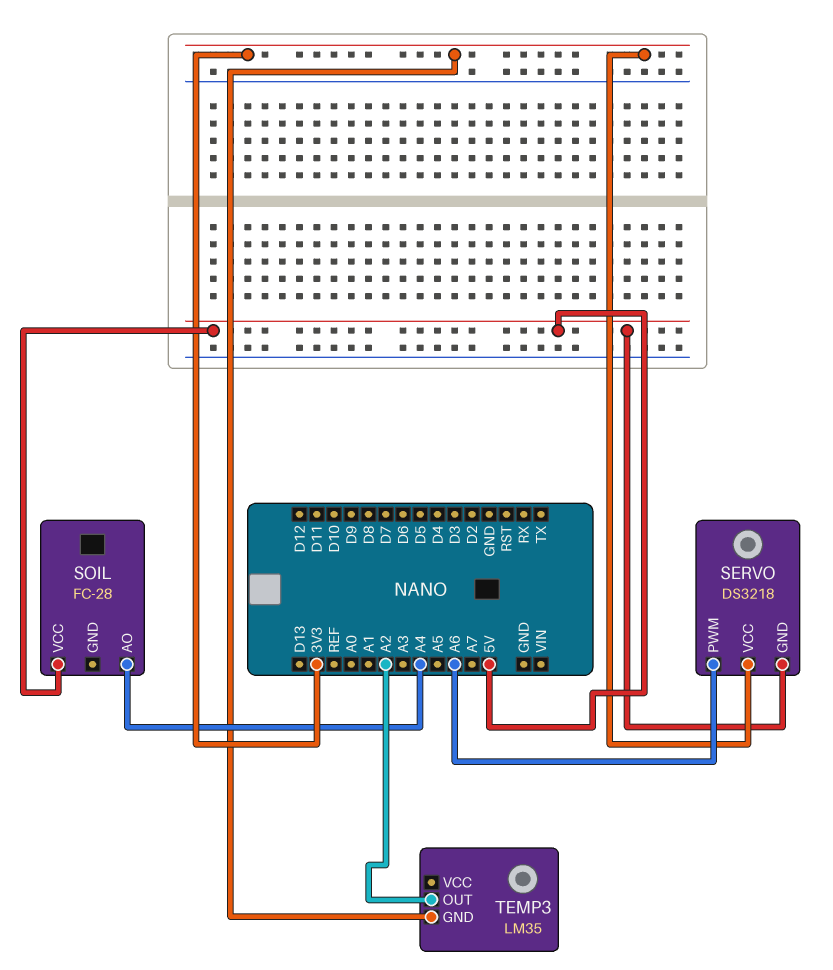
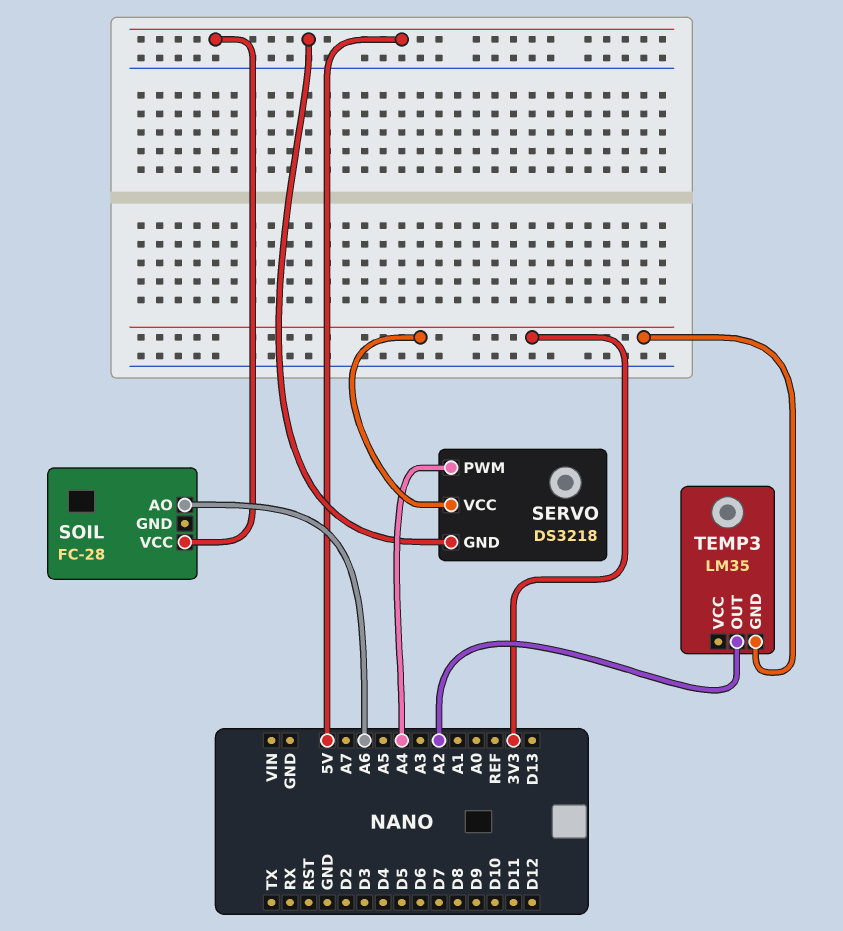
SERVO pin PWM: A6 -> A4
SOIL pin AO: A4 -> A6

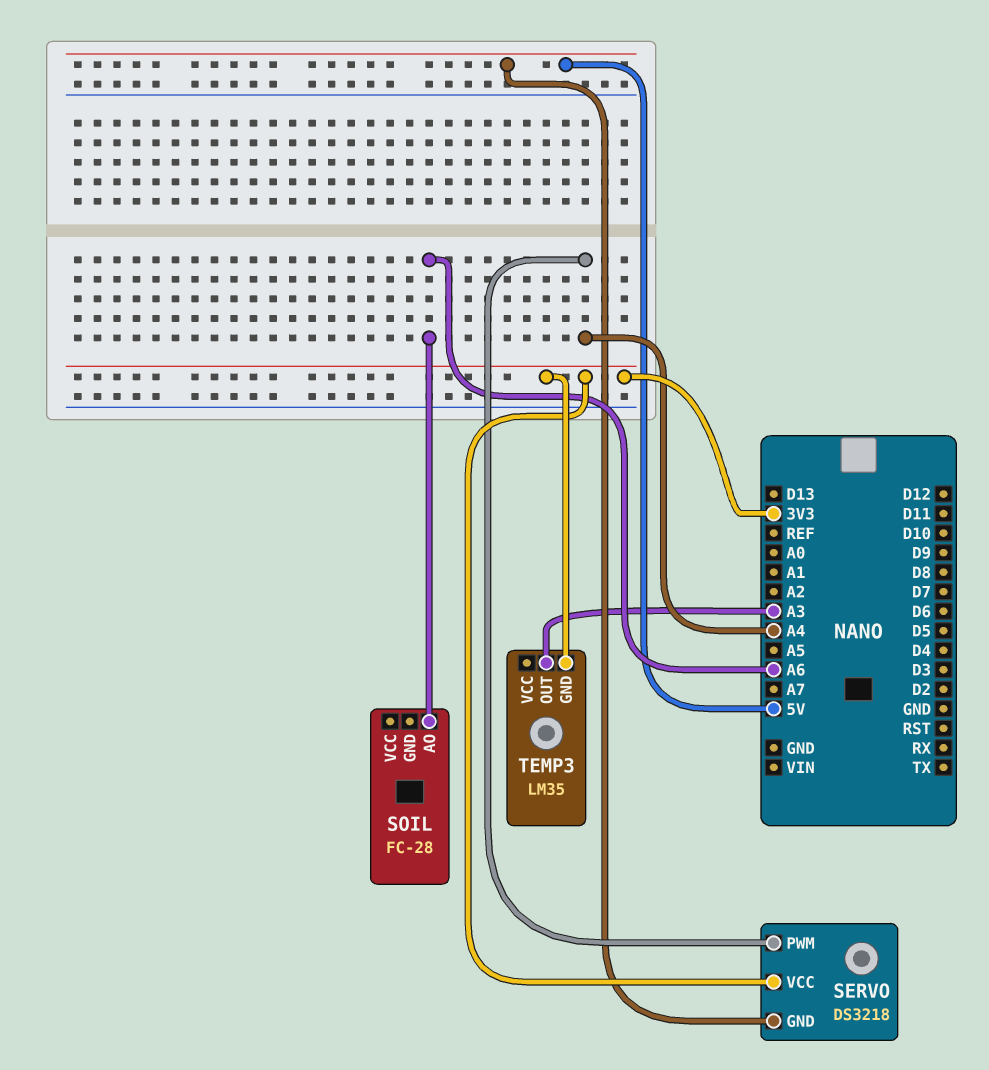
SOIL pin VCC: 5V -> none
TEMP3 pin OUT: A2 -> A3

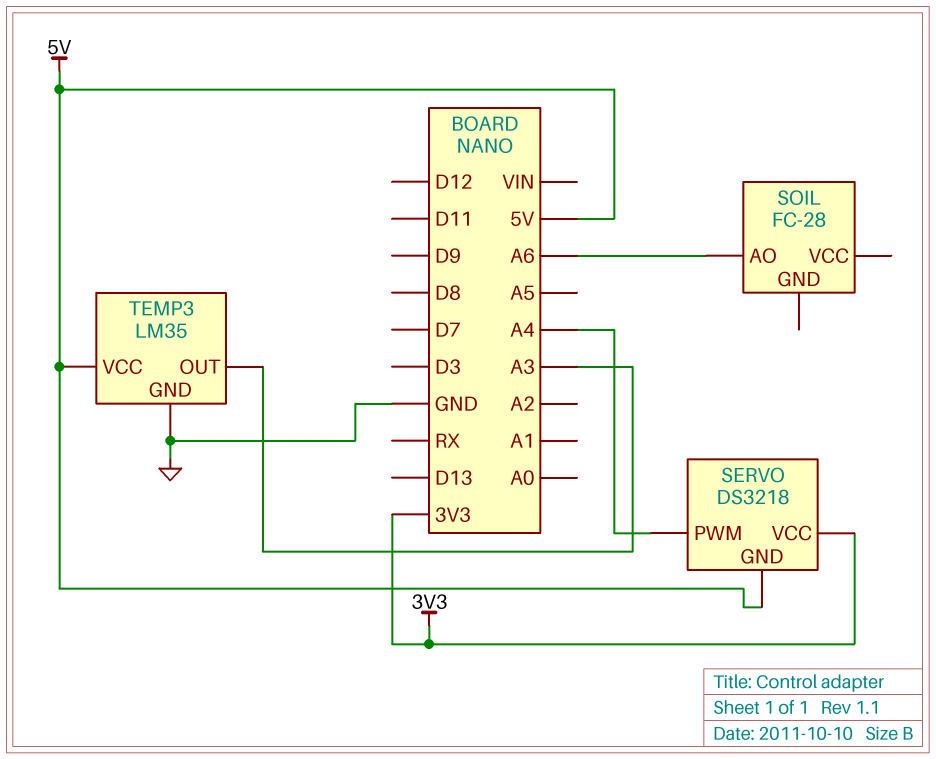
TEMP3 pin GND: 3V3 -> GND
TEMP3 pin VCC: none -> 5V

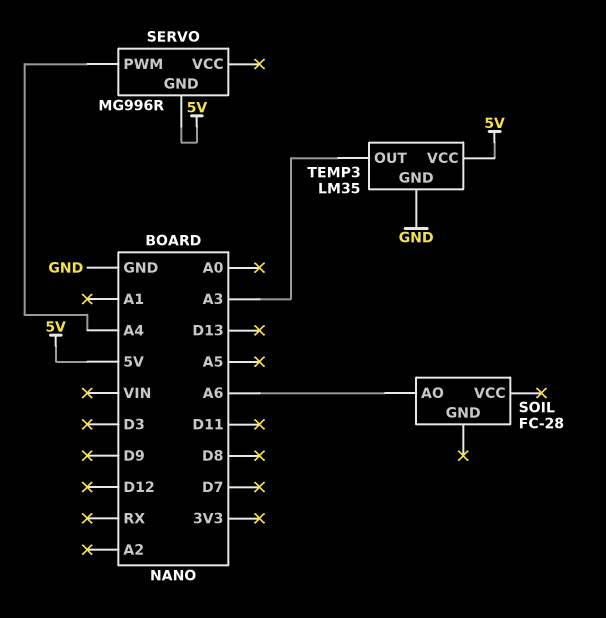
SERVO: DS3218 -> MG996R
SERVO pin VCC: 3V3 -> none

